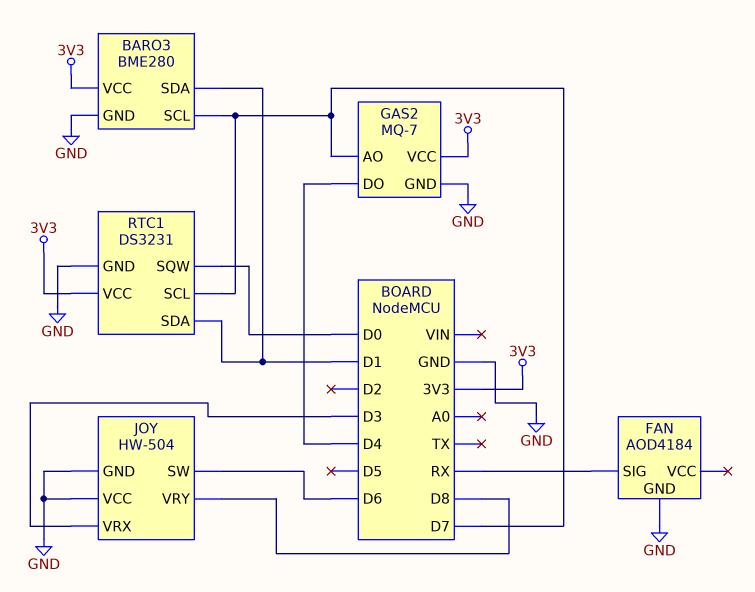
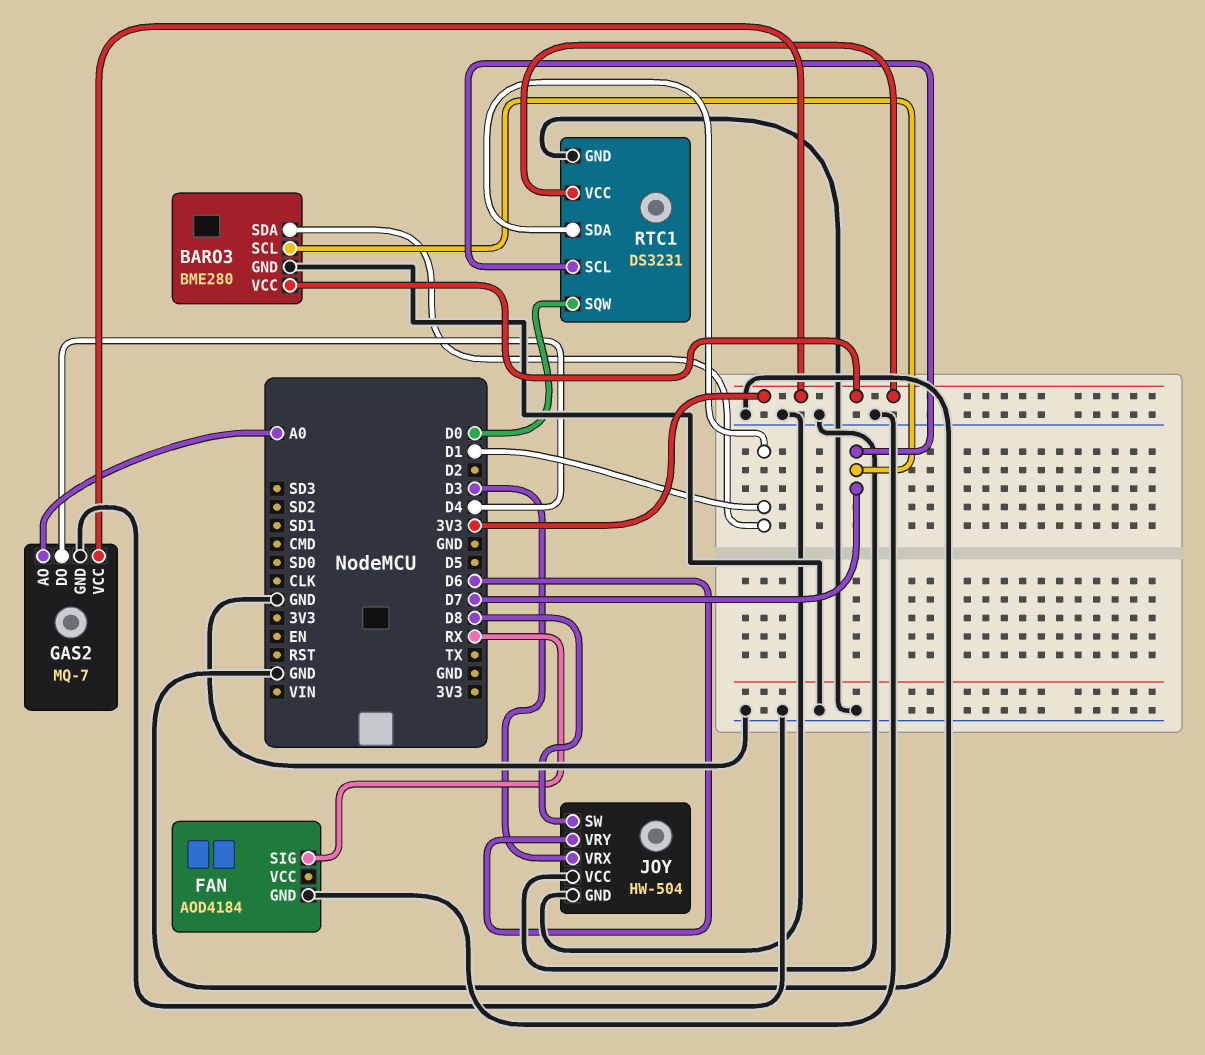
GAS2 pin AO: D7 -> A0
JOY pin SW: D6 -> D8
JOY pin VRY: D8 -> D6

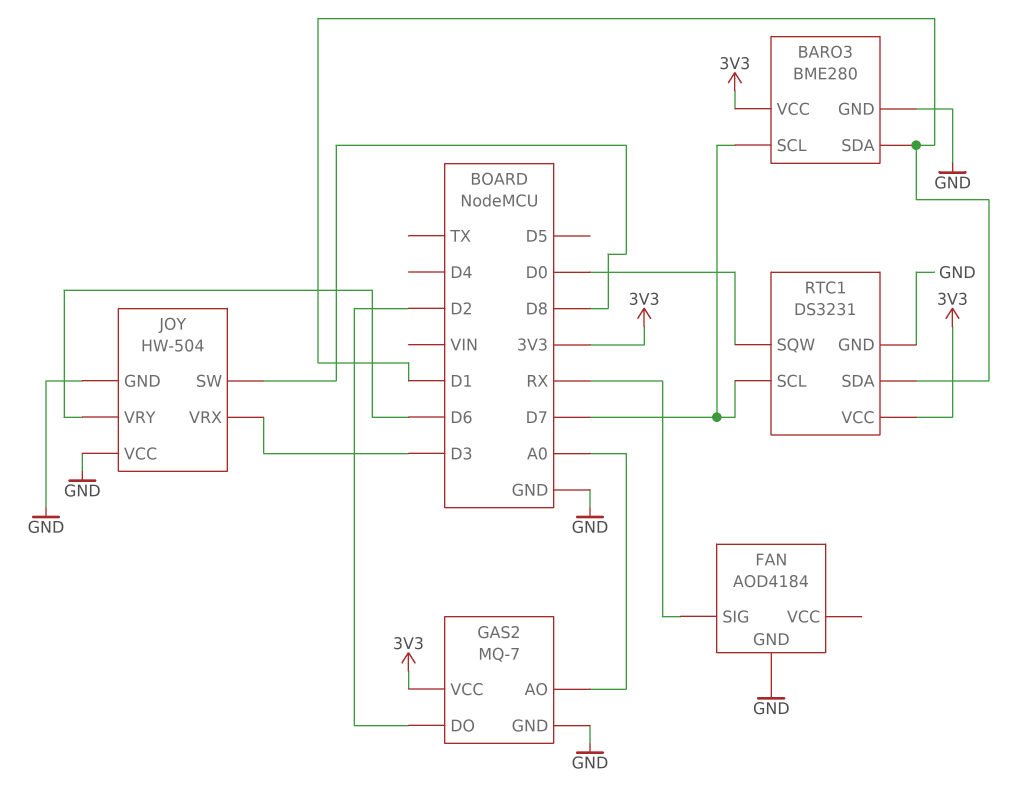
GAS2 pin DO: D4 -> D2

